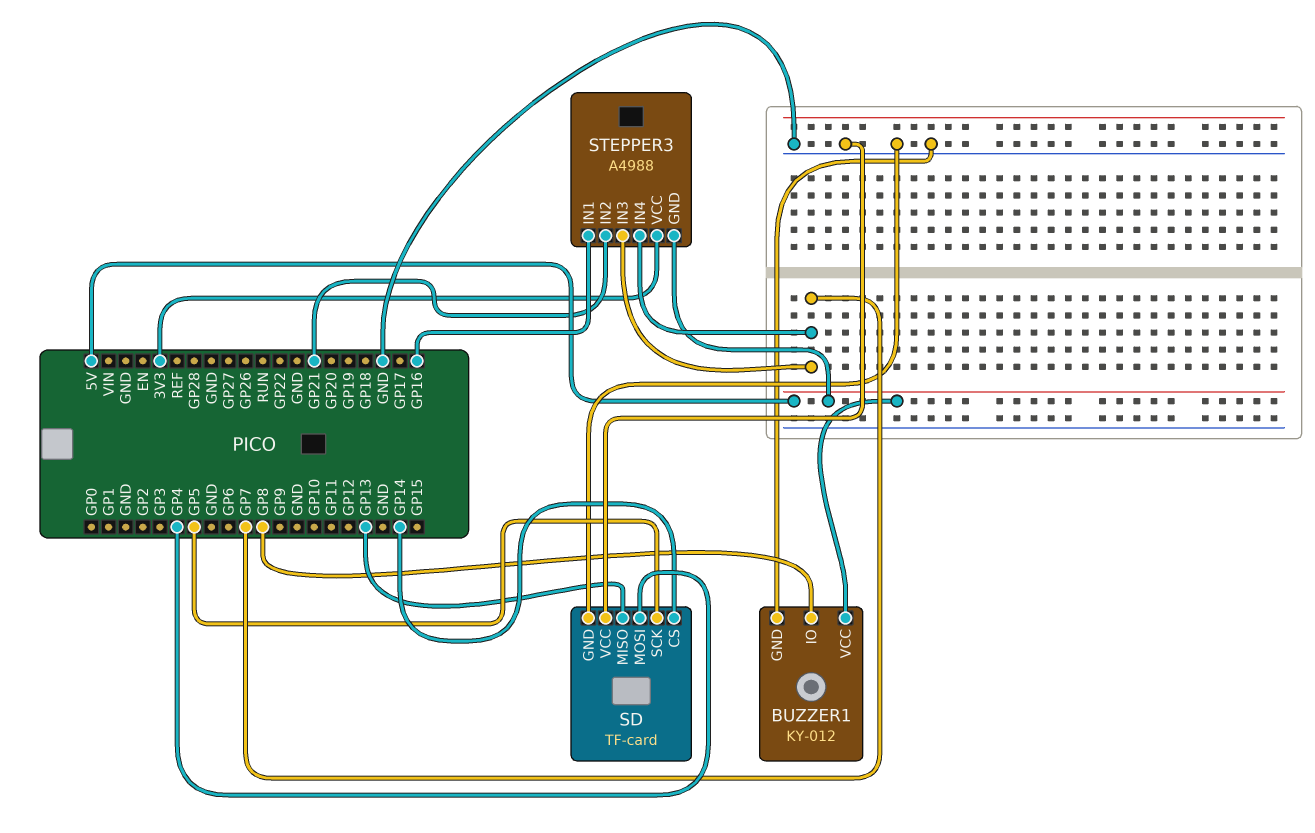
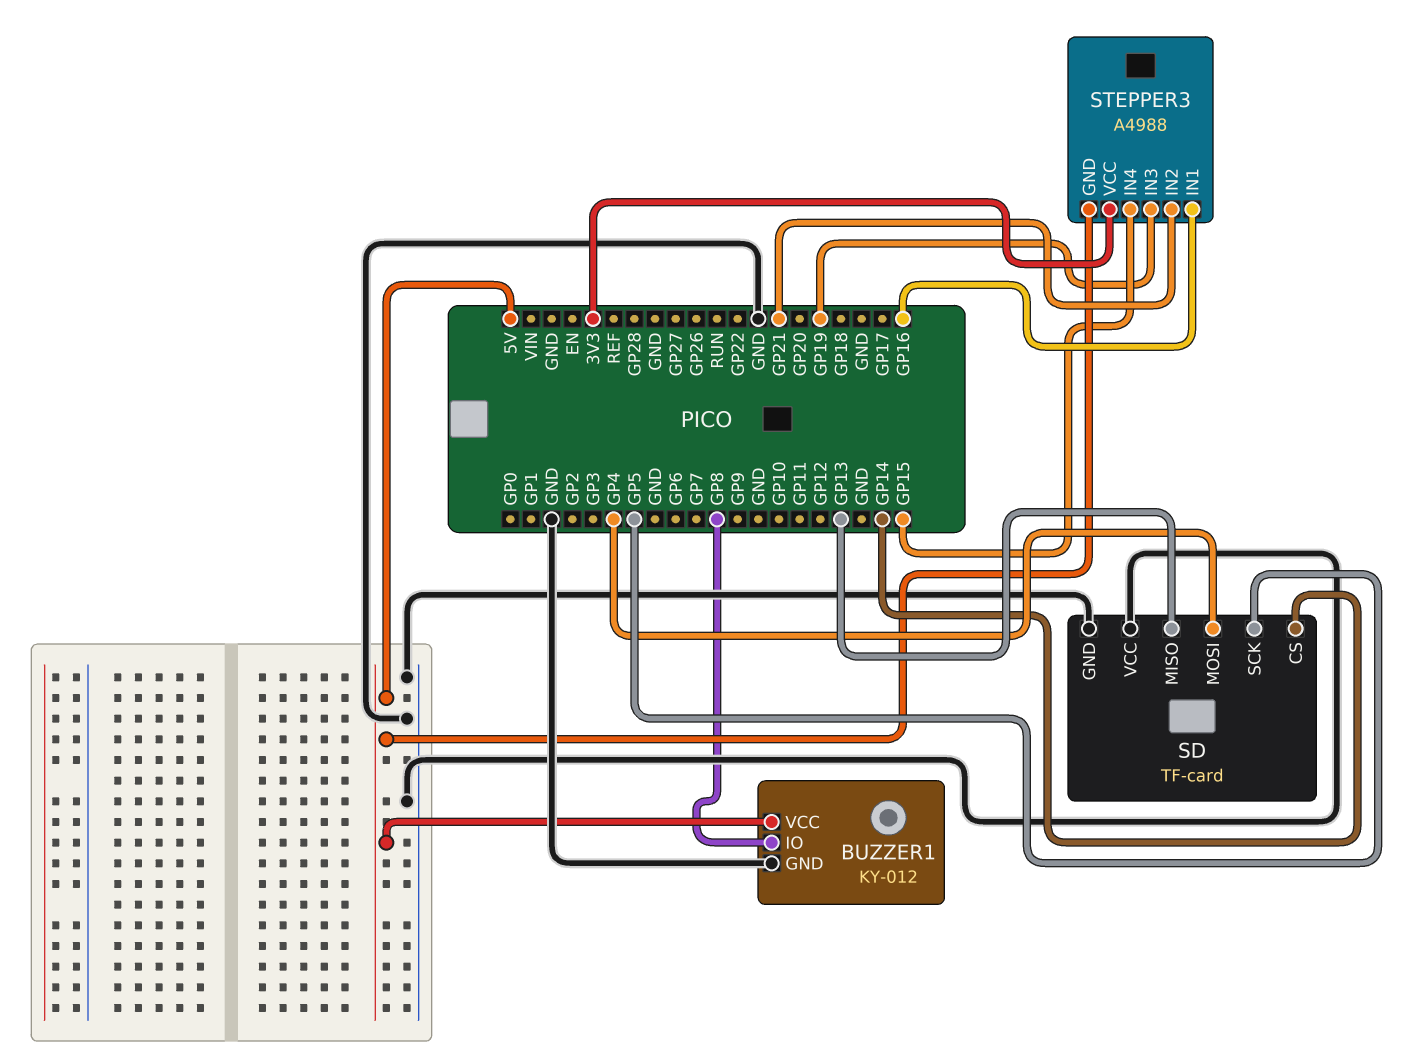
STEPPER3 pin IN3: GP7 -> GP19
STEPPER3 pin IN4: GP7 -> GP15

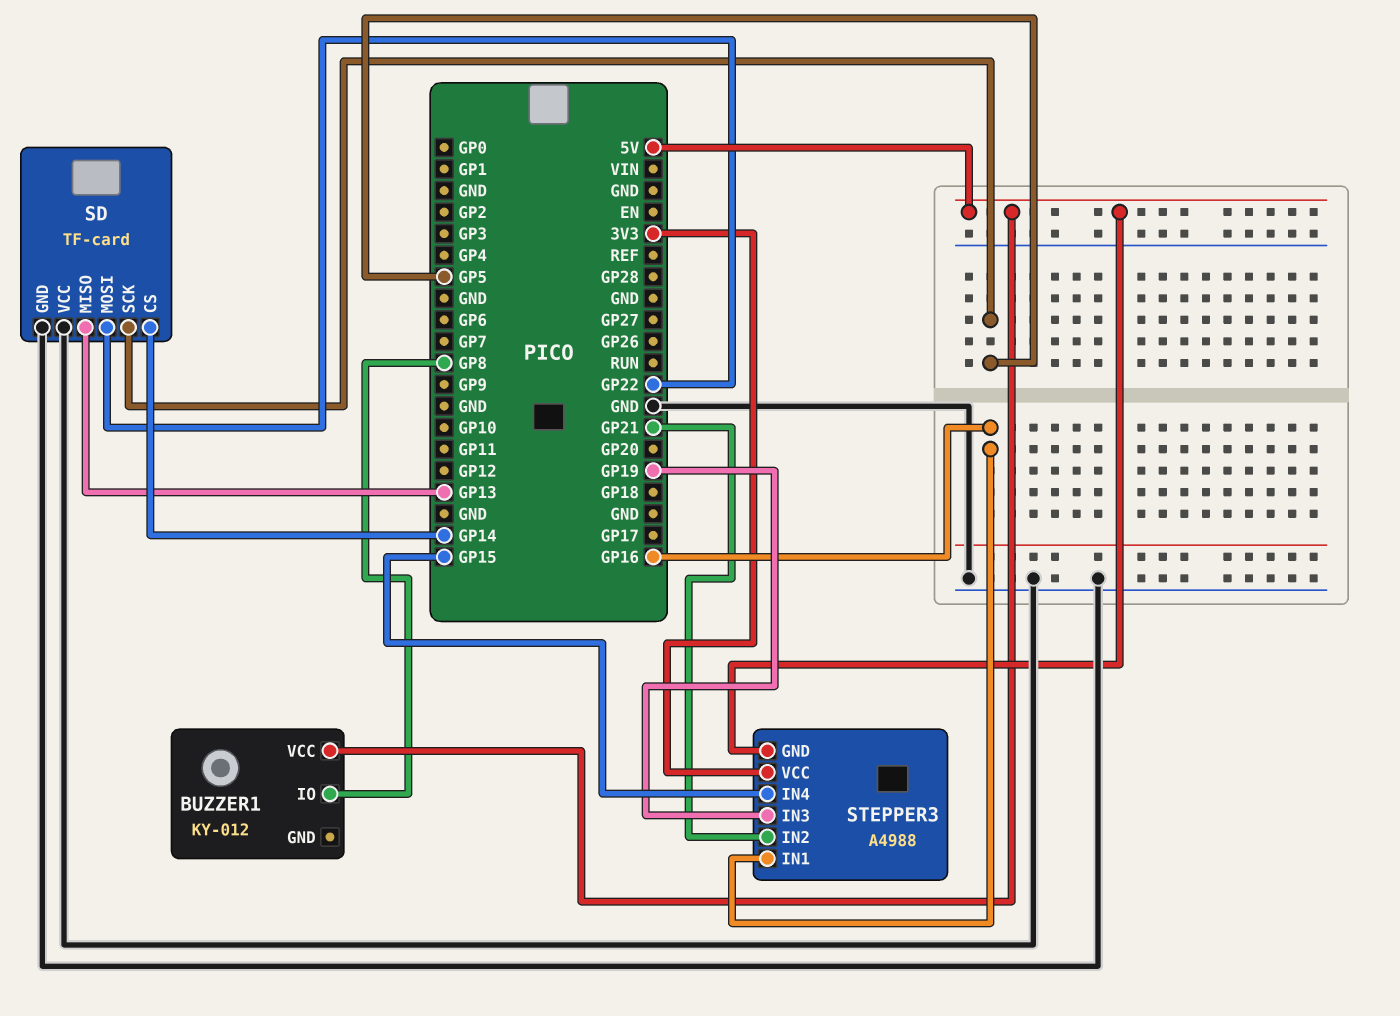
BUZZER1 pin GND: GND -> none
SD pin MOSI: GP4 -> GP22

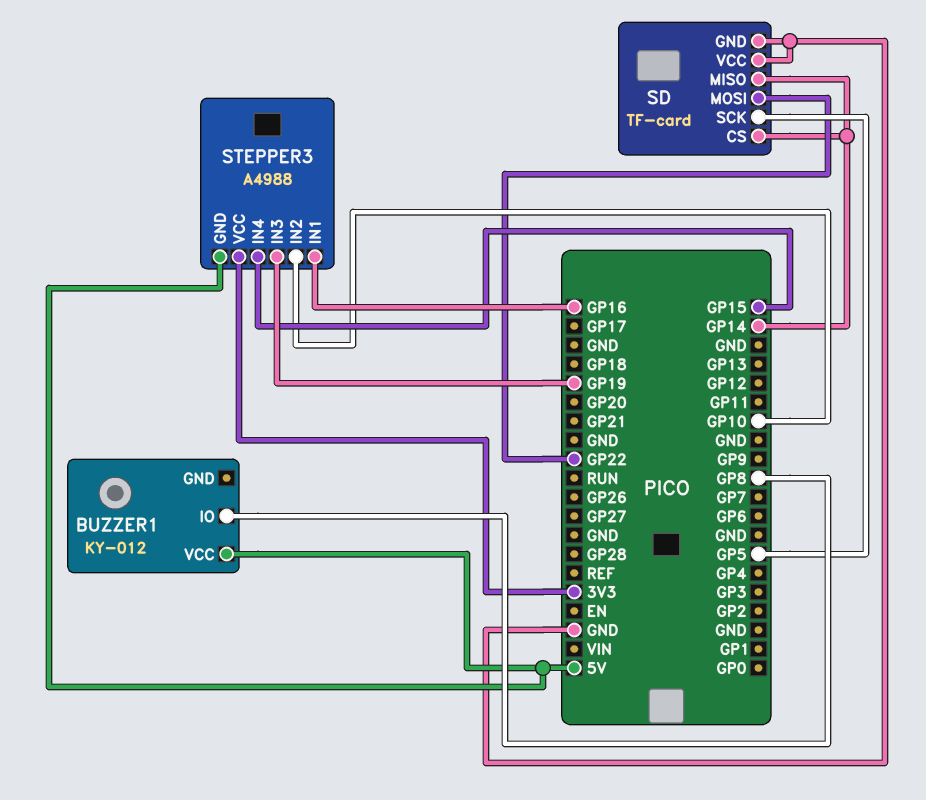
SD pin MISO: GP13 -> GP14
STEPPER3 pin IN2: GP21 -> GP10

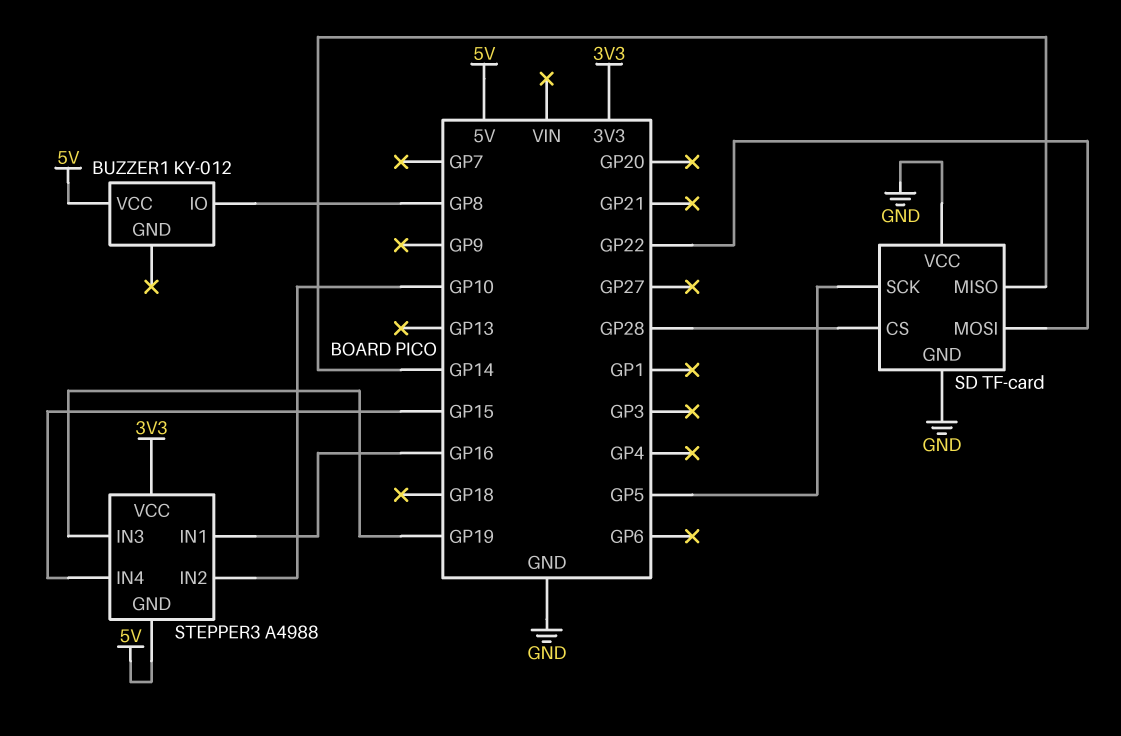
SD pin CS: GP14 -> GP28

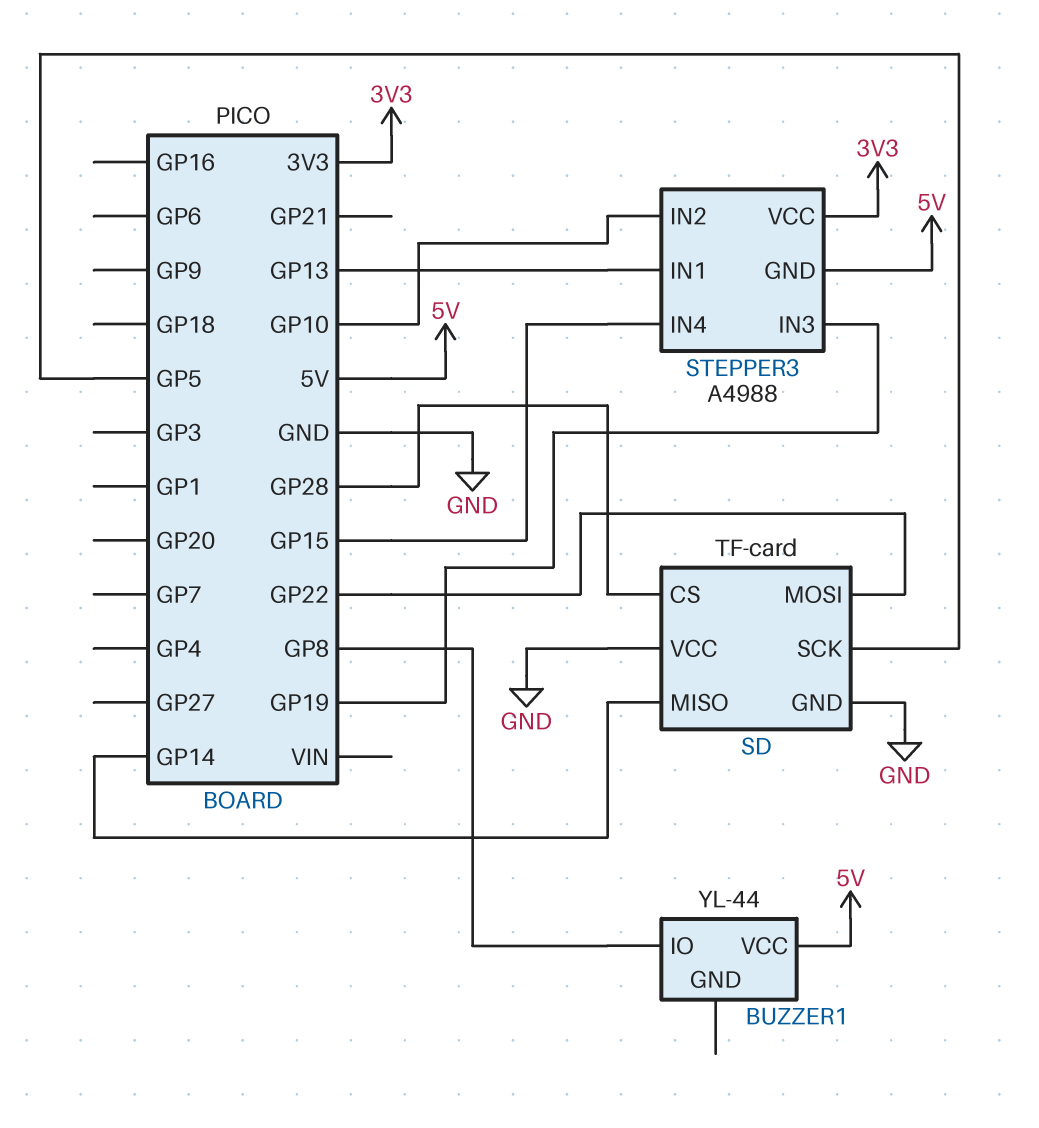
BUZZER1: KY-012 -> YL-44
STEPPER3 pin IN1: GP16 -> GP13

